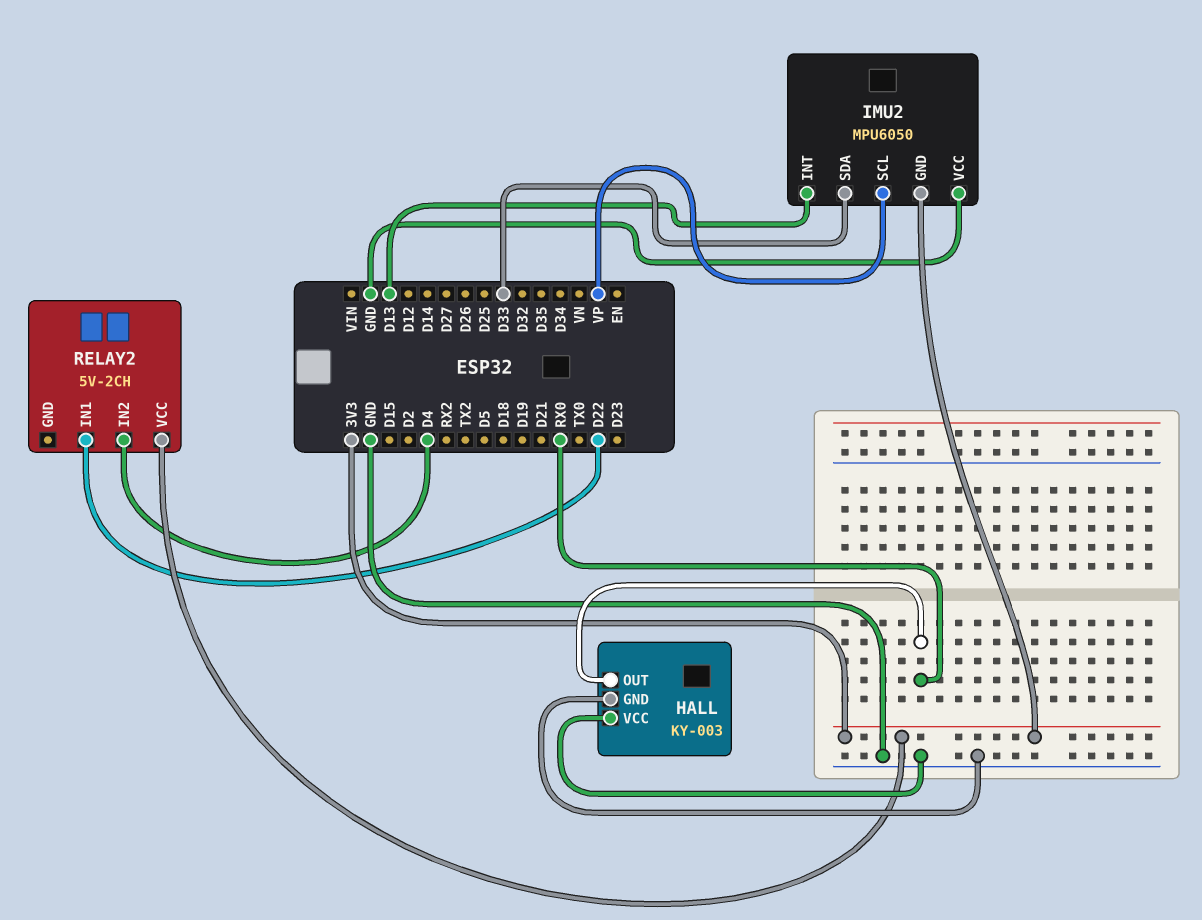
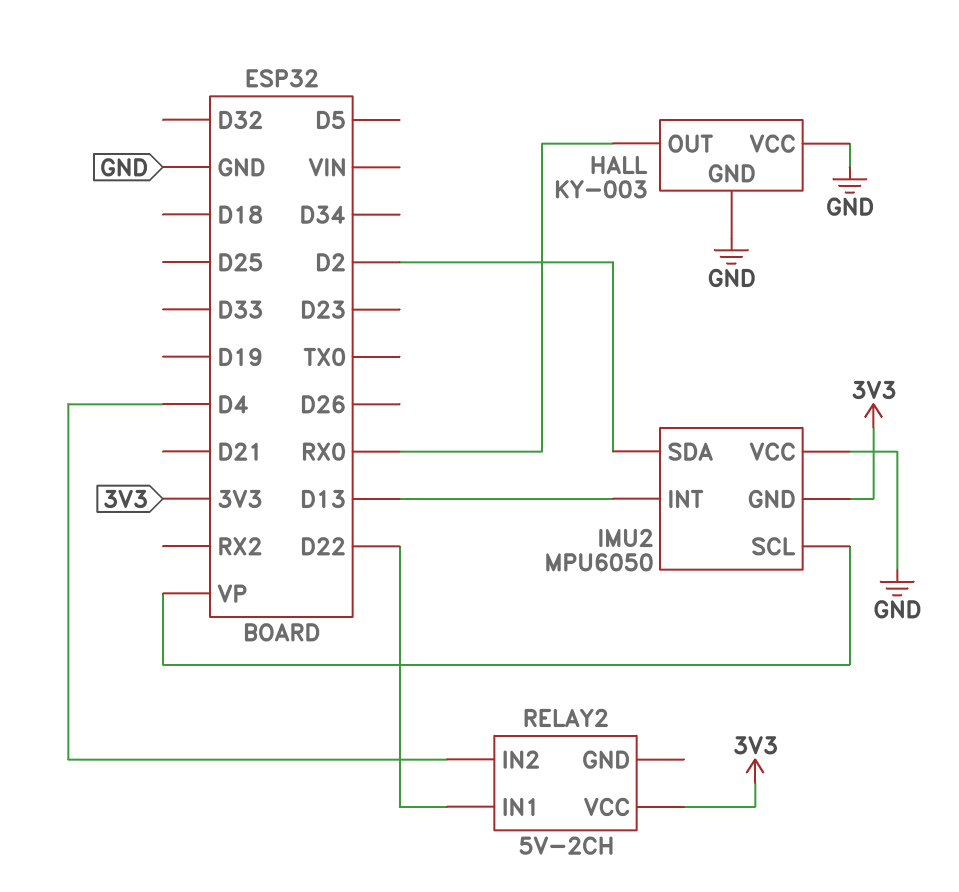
IMU2 pin SDA: D33 -> D2

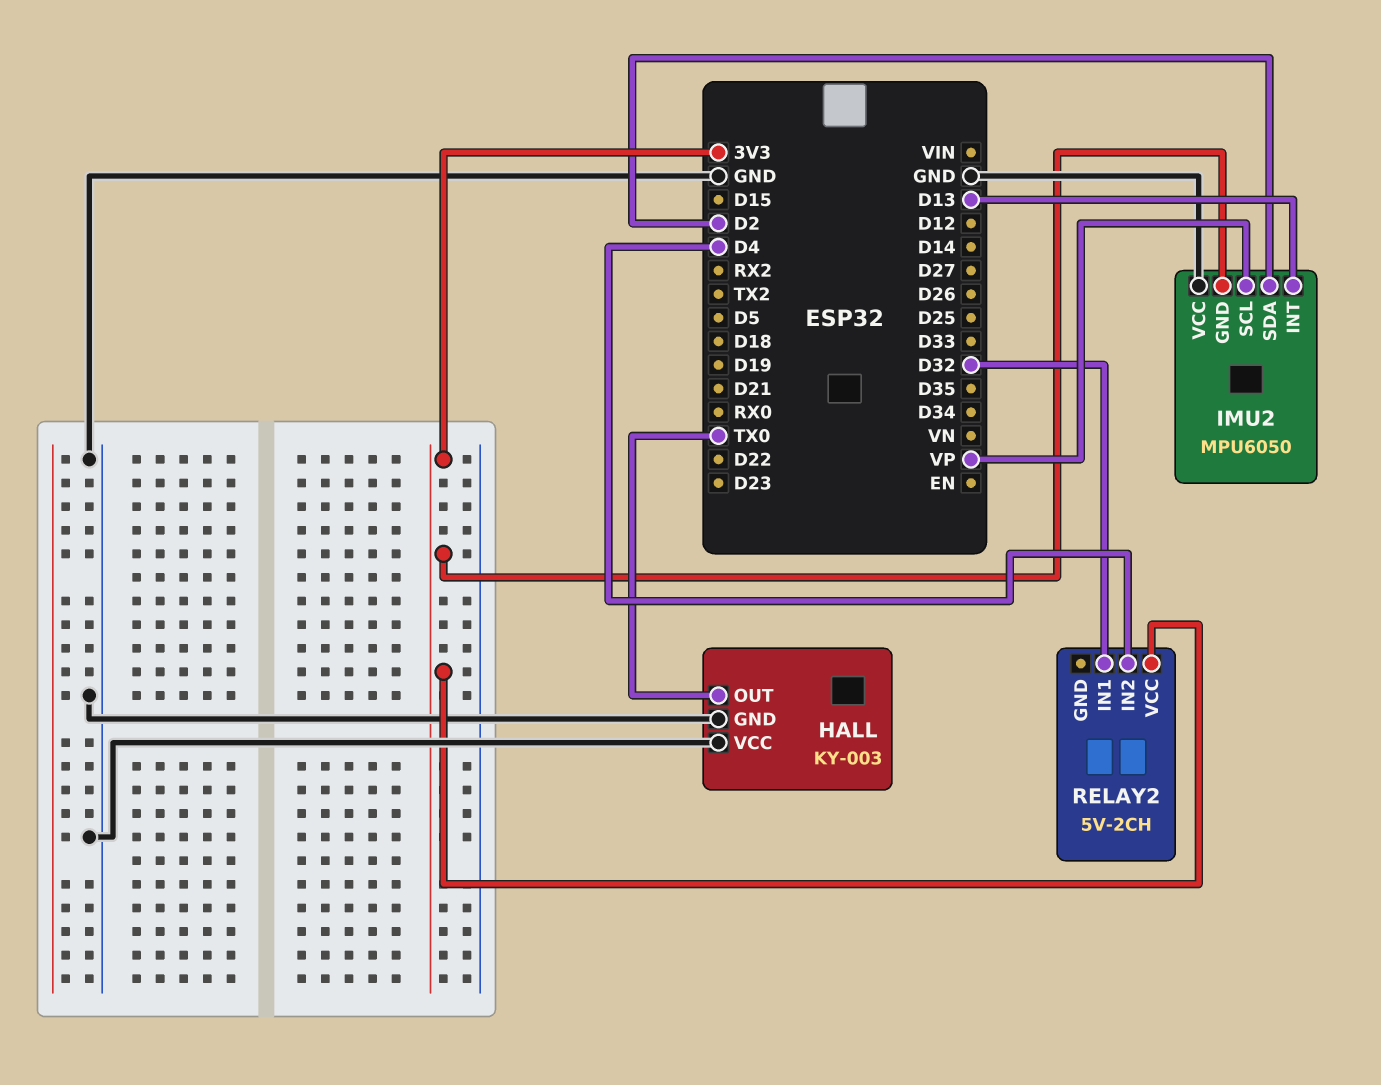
HALL pin OUT: RX0 -> TX0
RELAY2 pin IN1: D22 -> D32

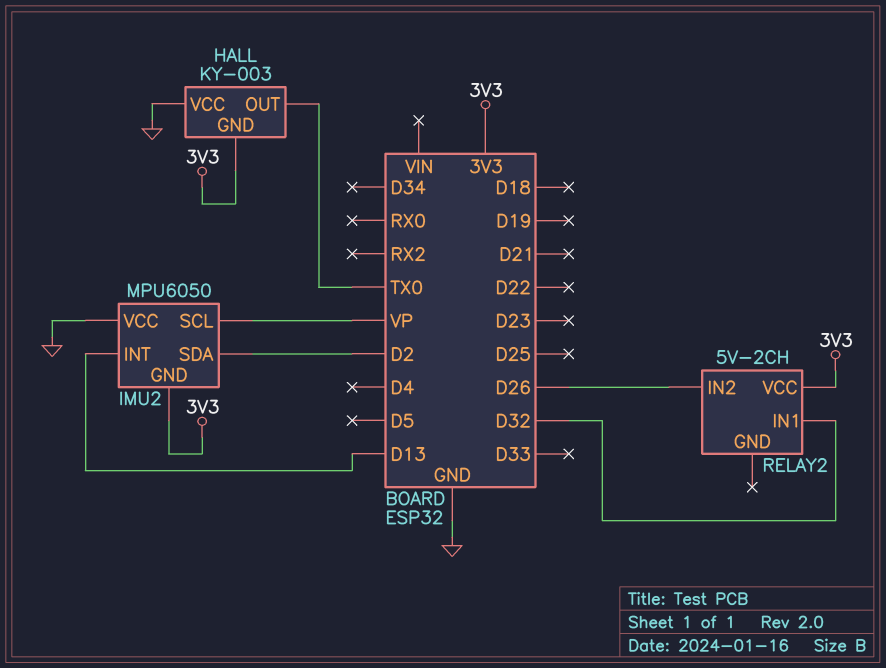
HALL pin GND: GND -> 3V3
RELAY2 pin IN2: D4 -> D26

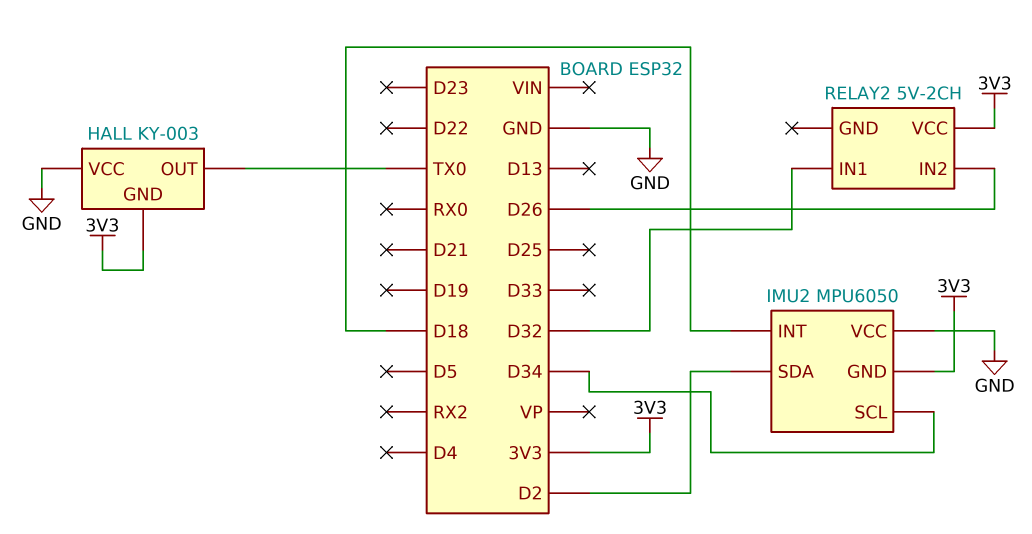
IMU2 pin INT: D13 -> D18
IMU2 pin SCL: VP -> D34

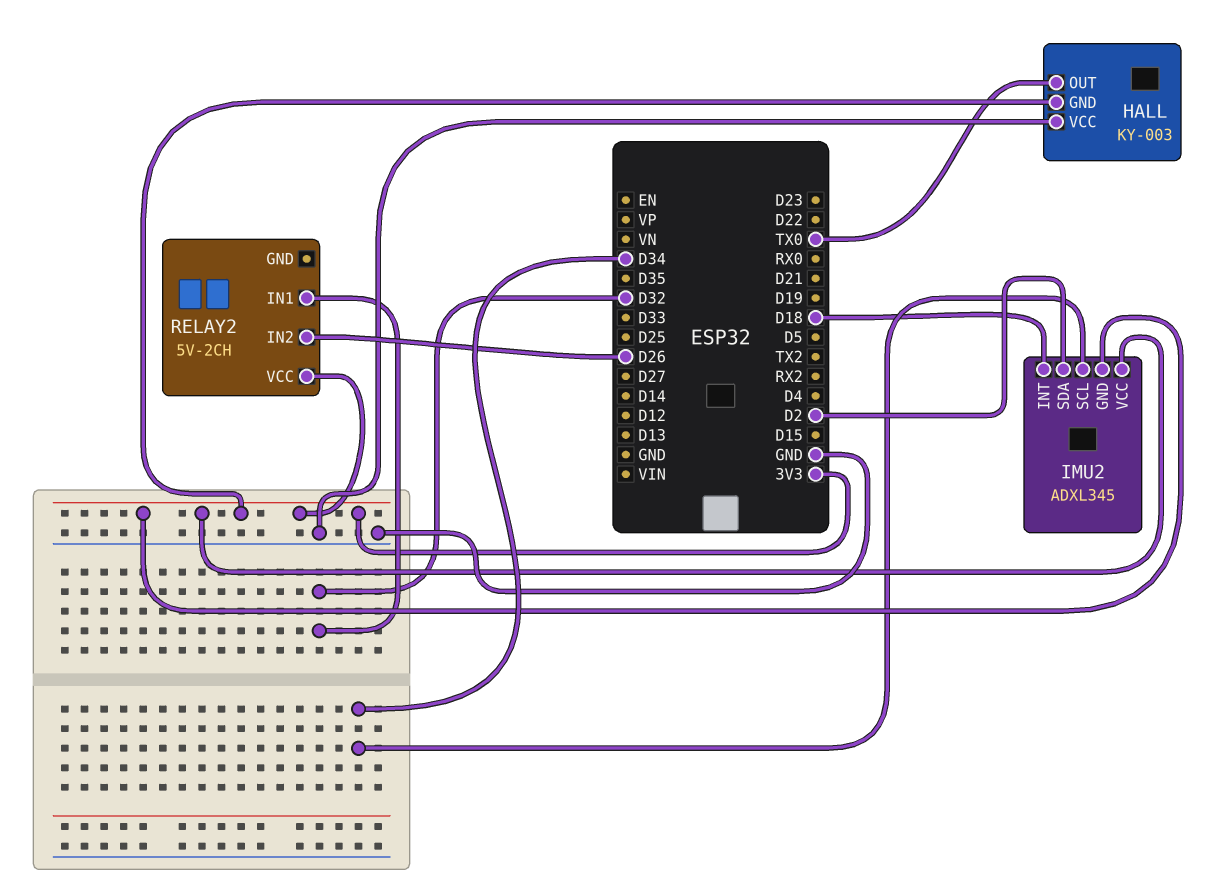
IMU2: MPU6050 -> ADXL345
IMU2 pin VCC: GND -> 3V3

